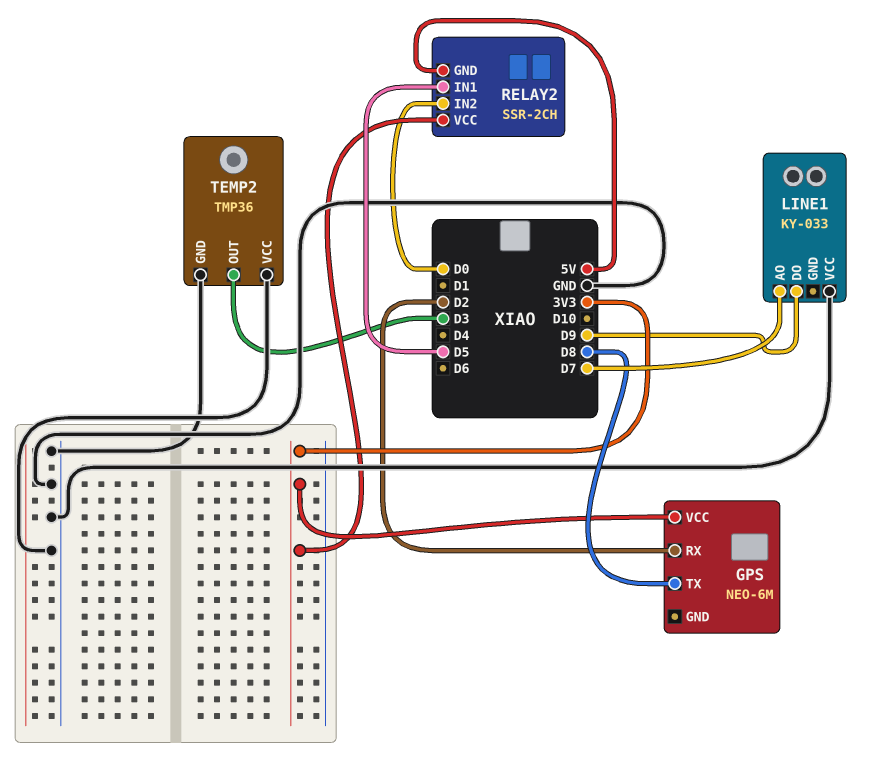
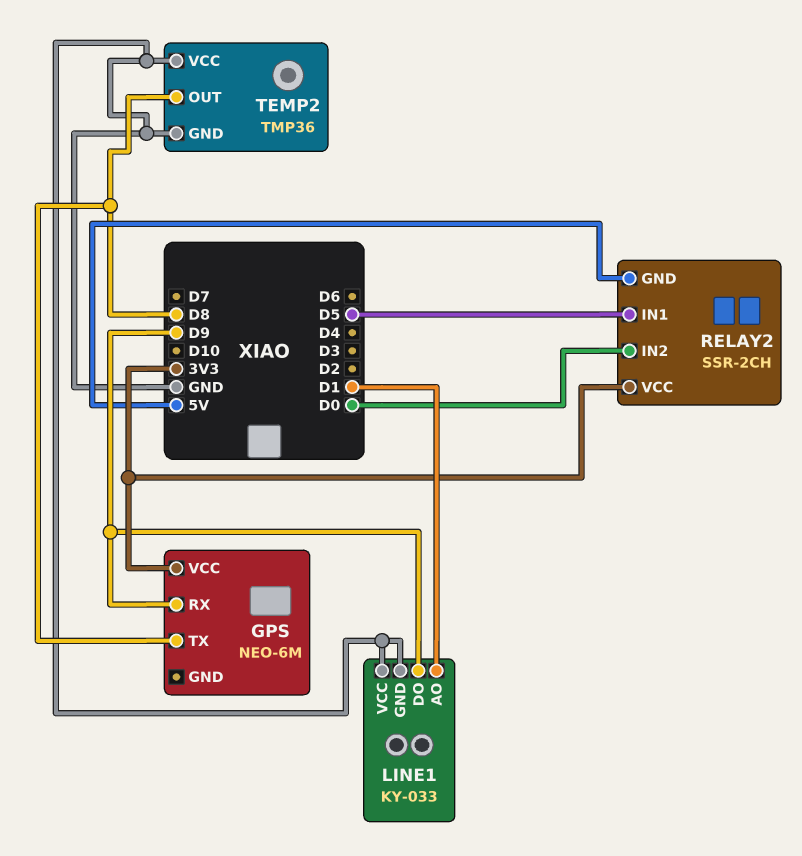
GPS pin RX: D2 -> D9
LINE1 pin AO: D7 -> D1
LINE1 pin GND: none -> GND
TEMP2 pin OUT: D3 -> D8

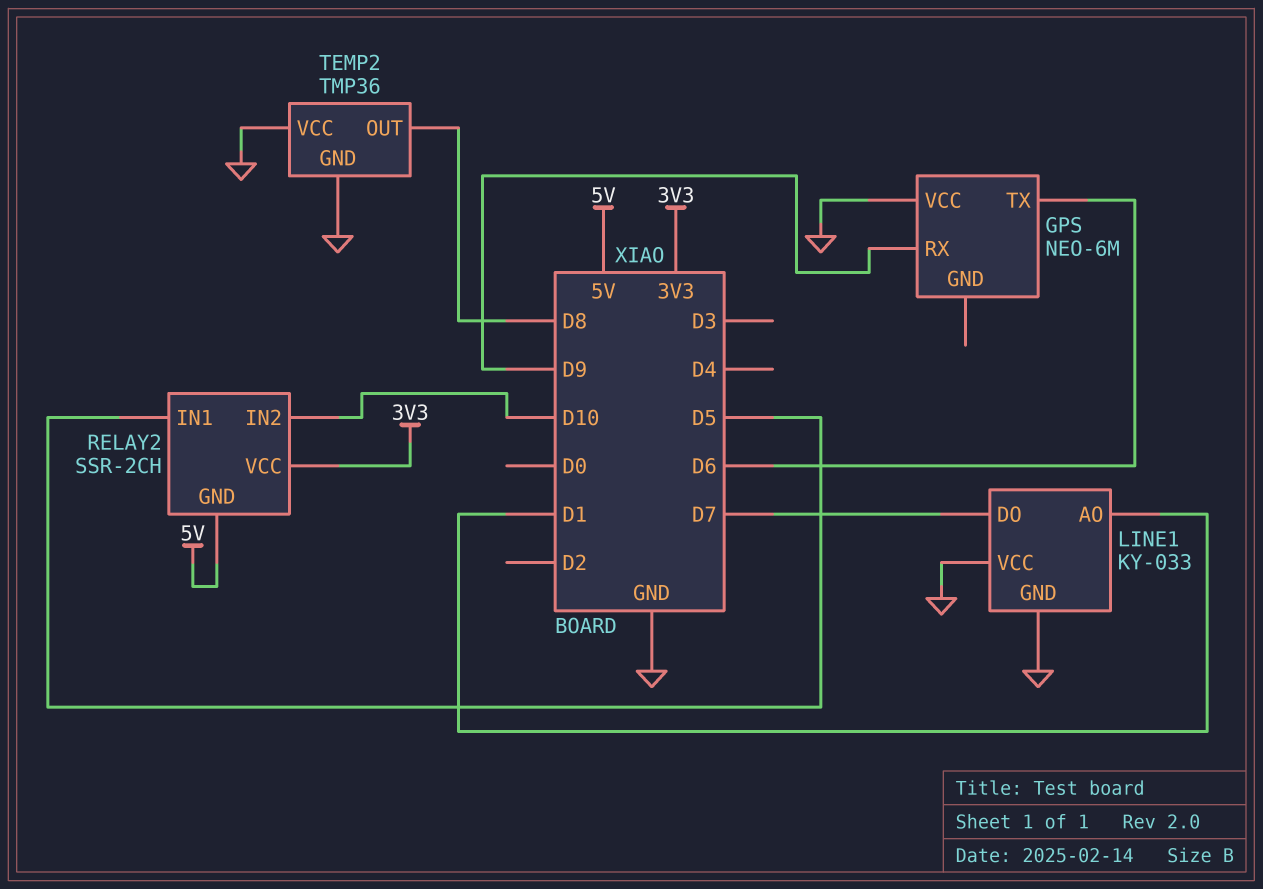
GPS pin TX: D8 -> D6
GPS pin VCC: 3V3 -> GND
LINE1 pin DO: D9 -> D7
RELAY2 pin IN2: D0 -> D10

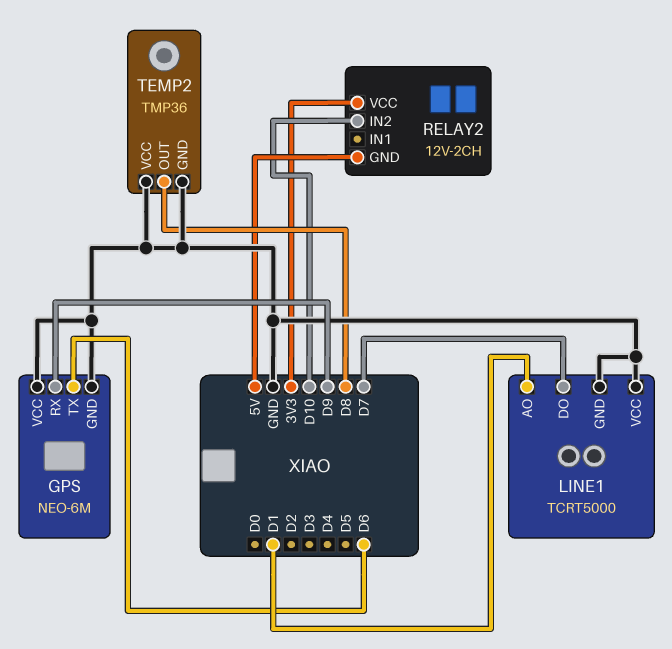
GPS pin GND: none -> GND
LINE1: KY-033 -> TCRT5000
RELAY2: SSR-2CH -> 12V-2CH
RELAY2 pin IN1: D5 -> none

